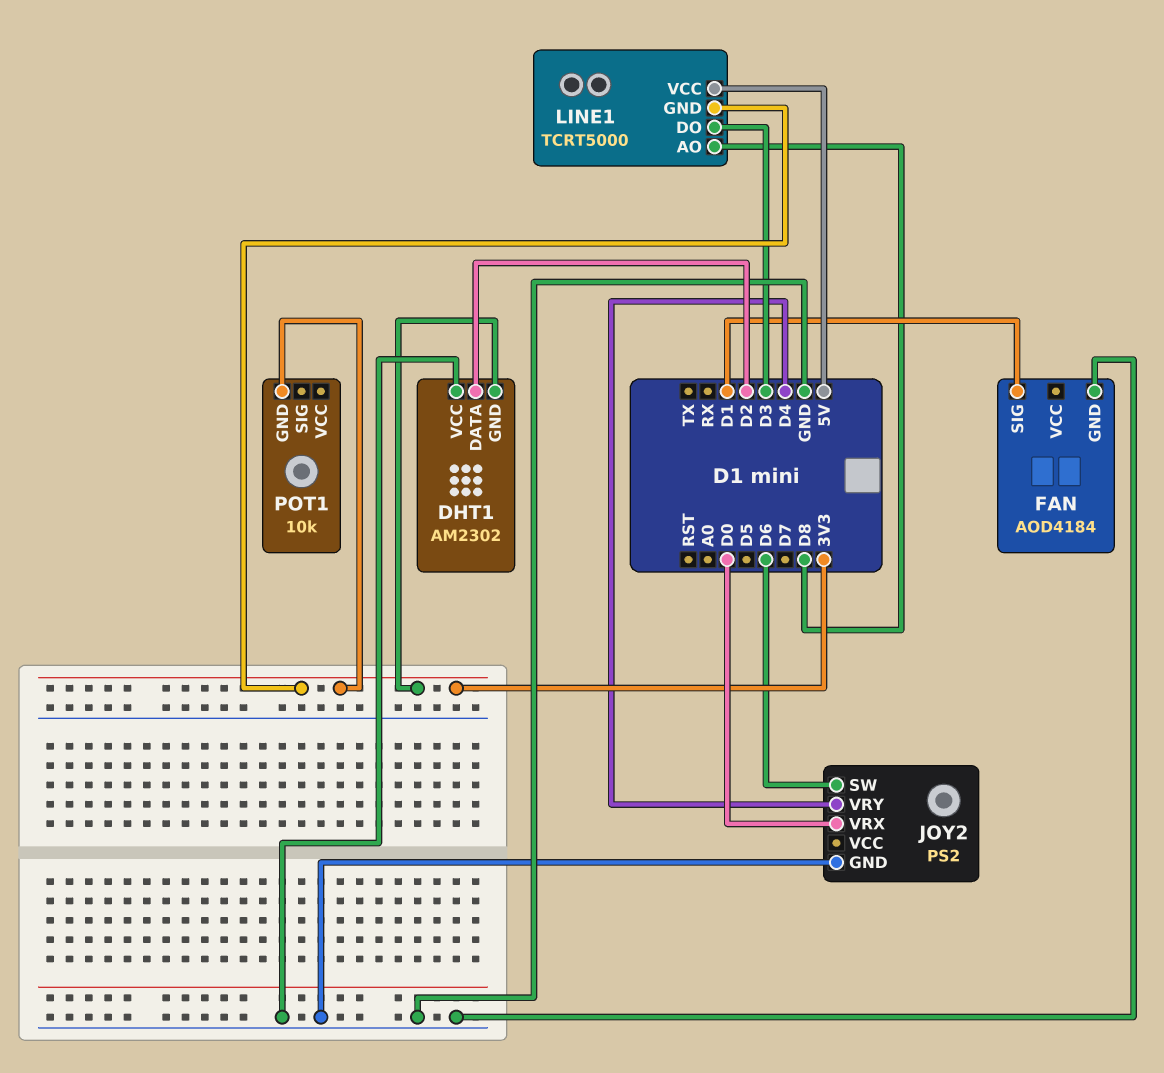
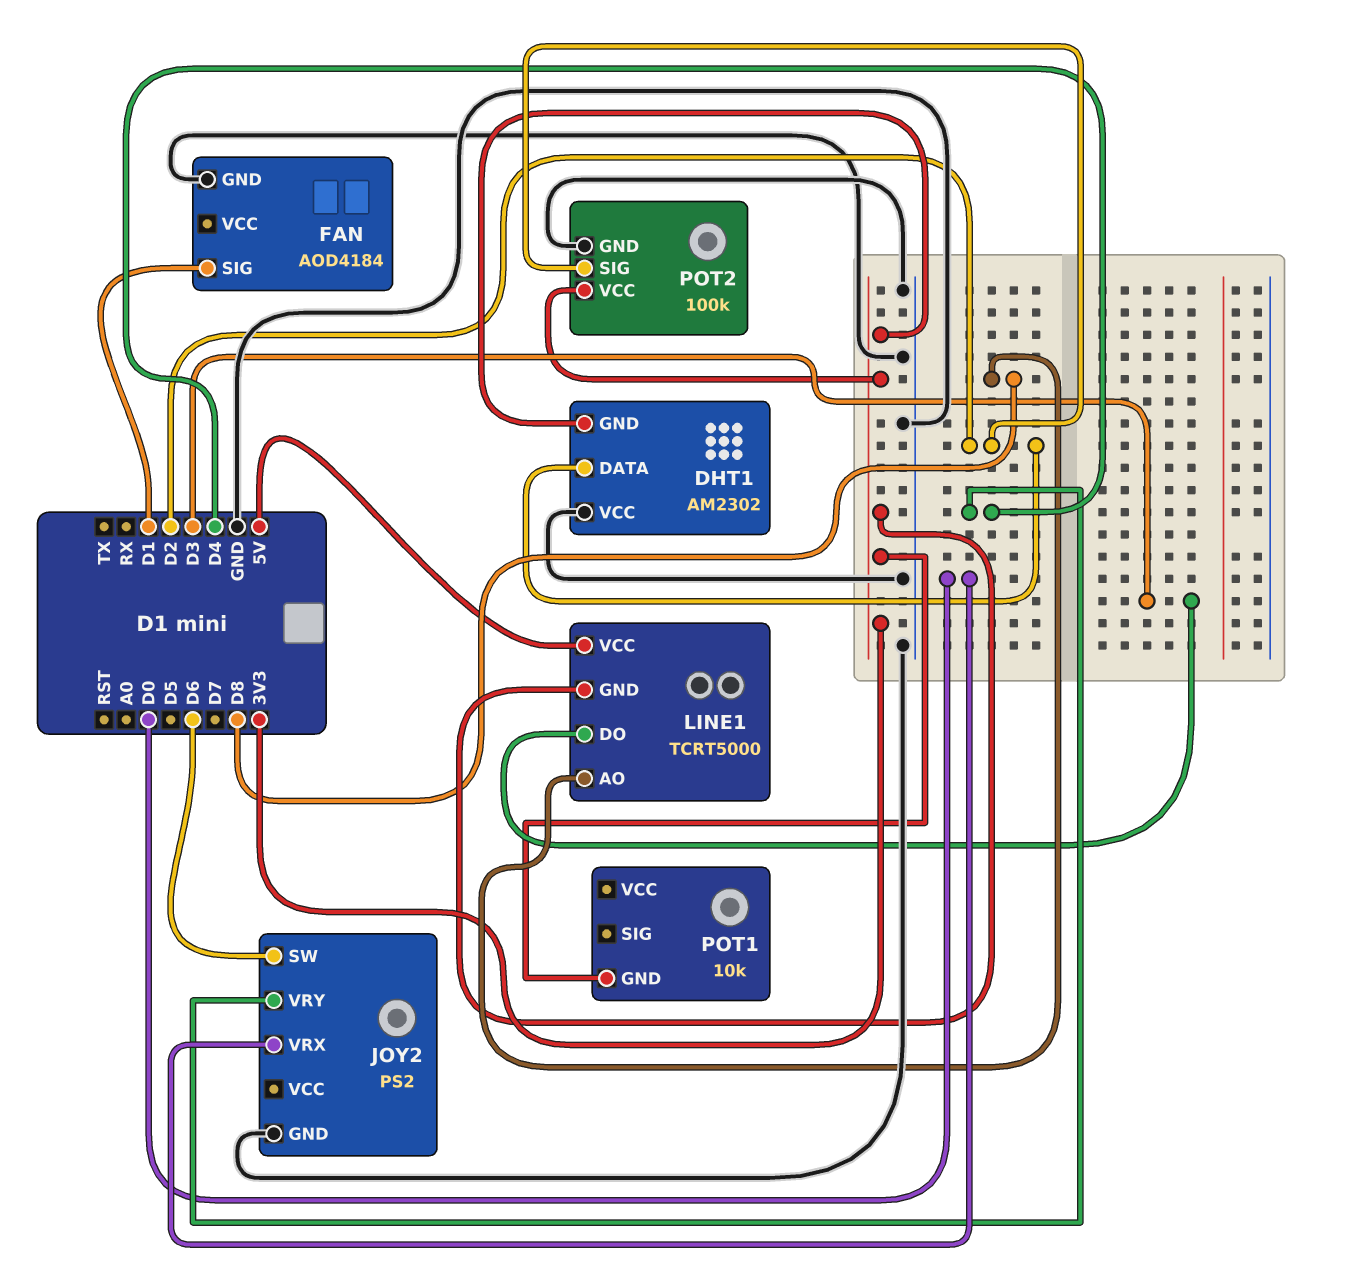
POT2: none -> 100k
POT2 pin GND: none -> GND
POT2 pin SIG: none -> D2
POT2 pin VCC: none -> 3V3

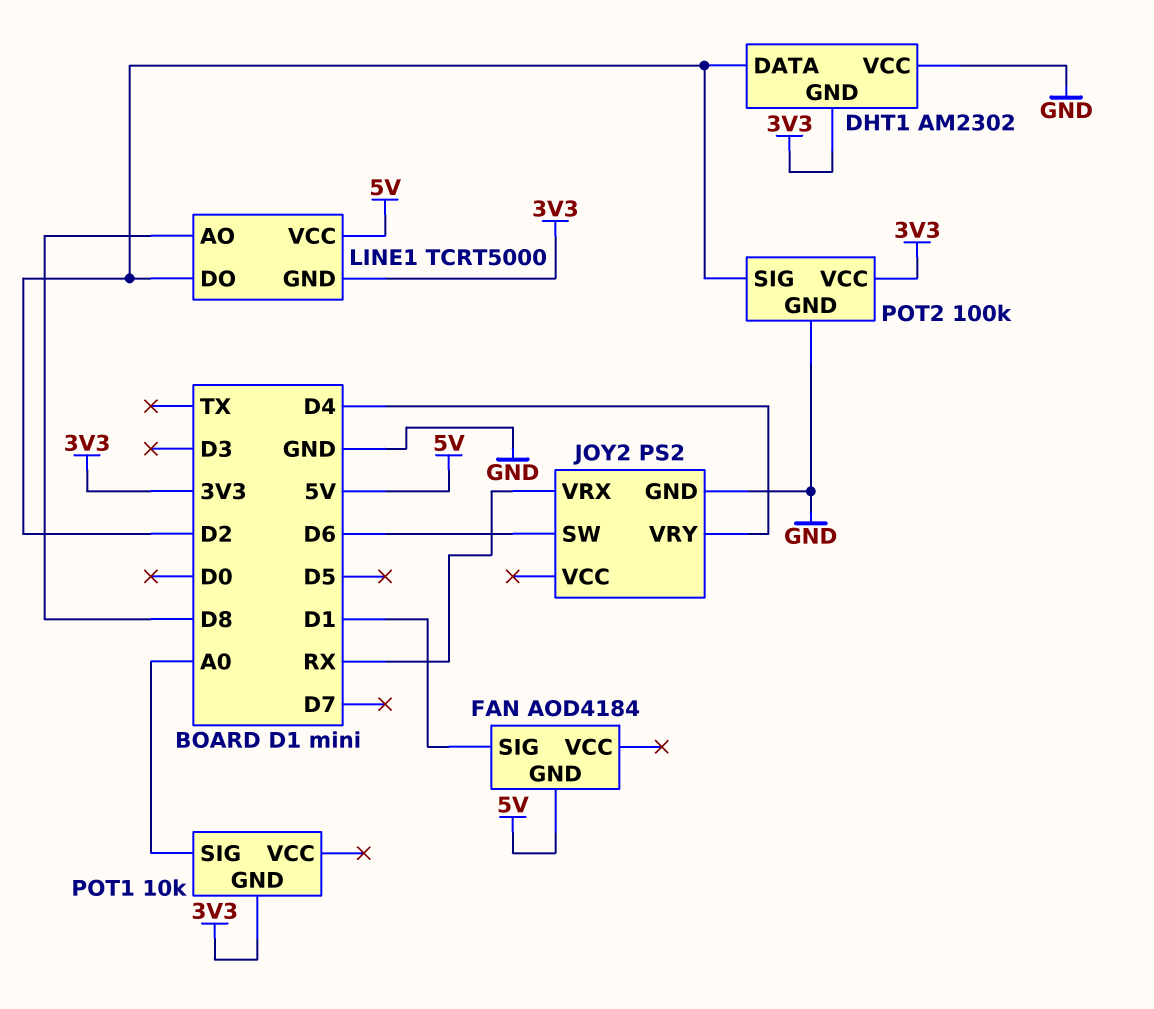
FAN pin GND: GND -> 5V
JOY2 pin VRX: D0 -> RX
LINE1 pin DO: D3 -> D2
POT1 pin SIG: none -> A0

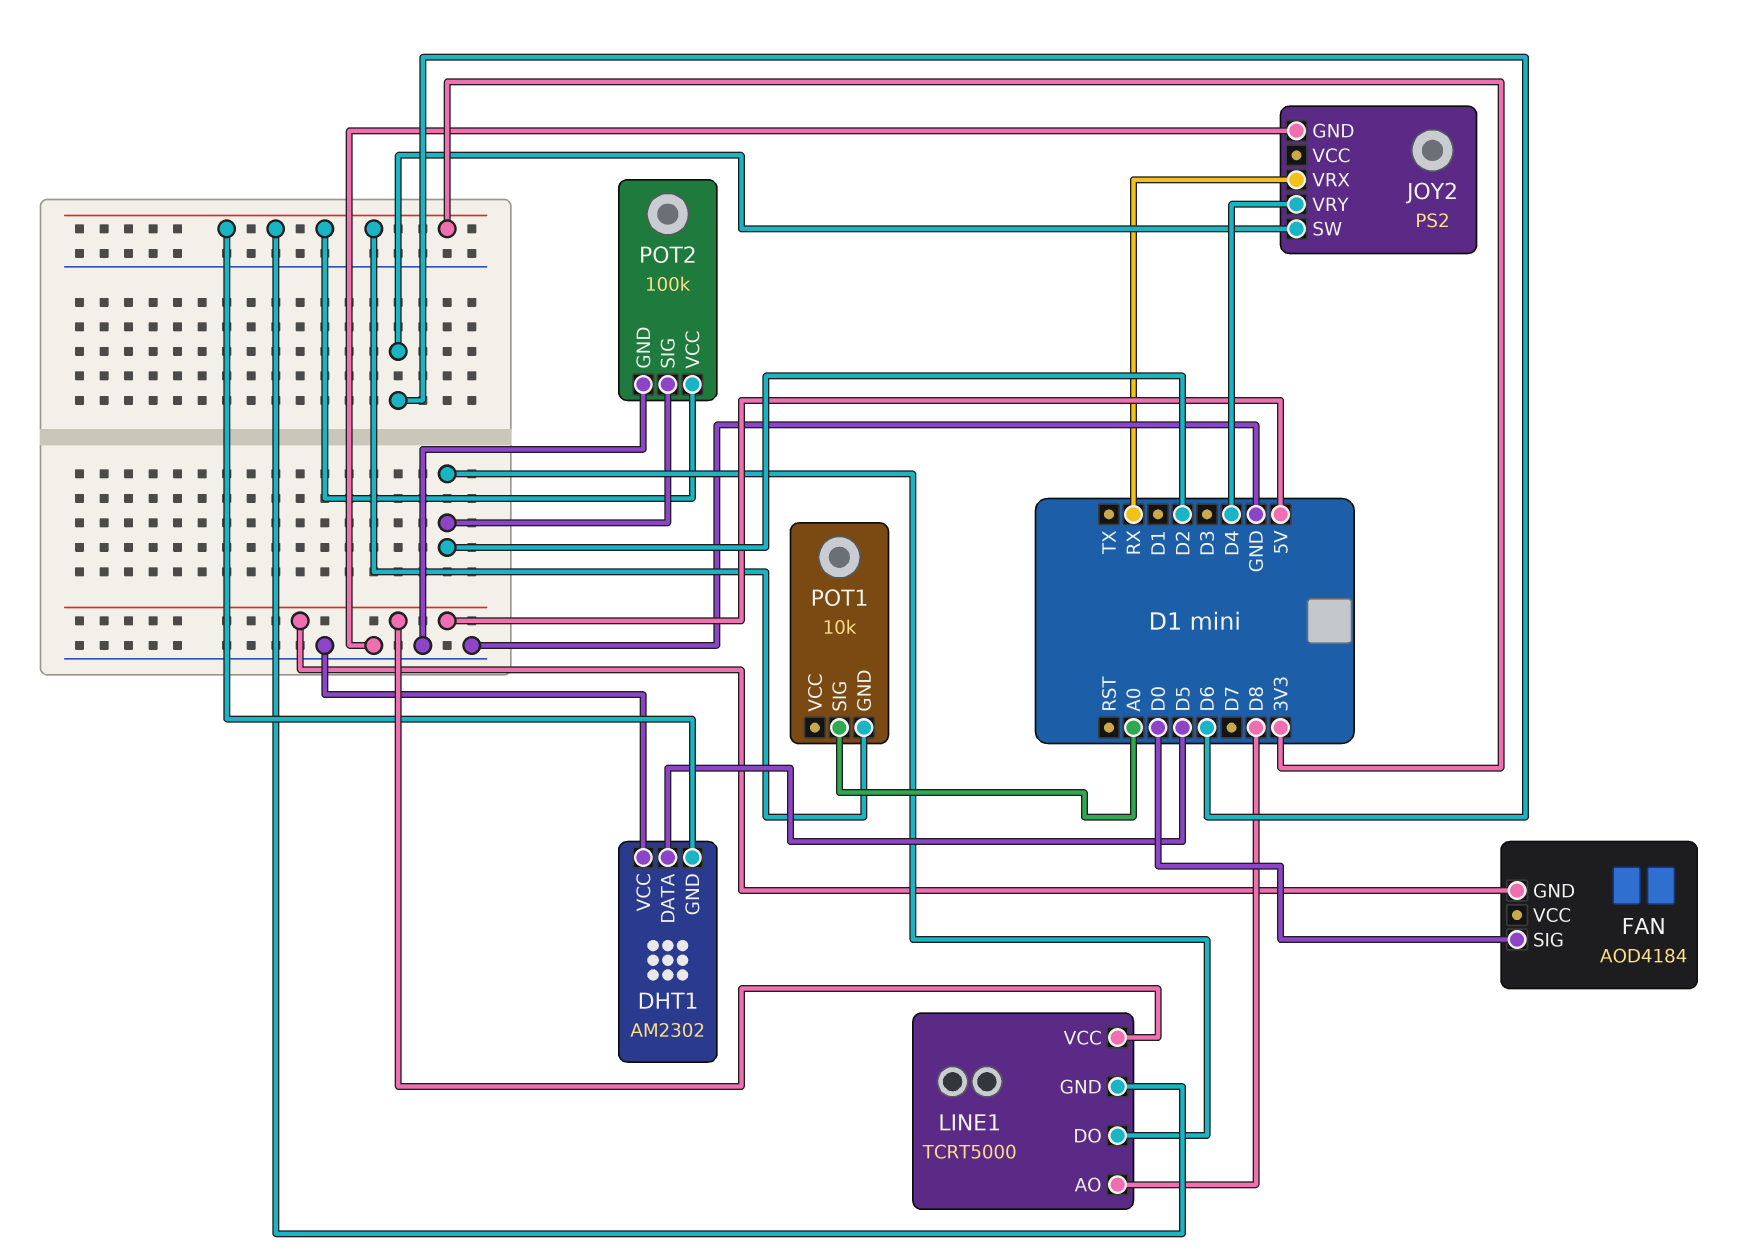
DHT1 pin DATA: D2 -> D5
FAN pin SIG: D1 -> D0

